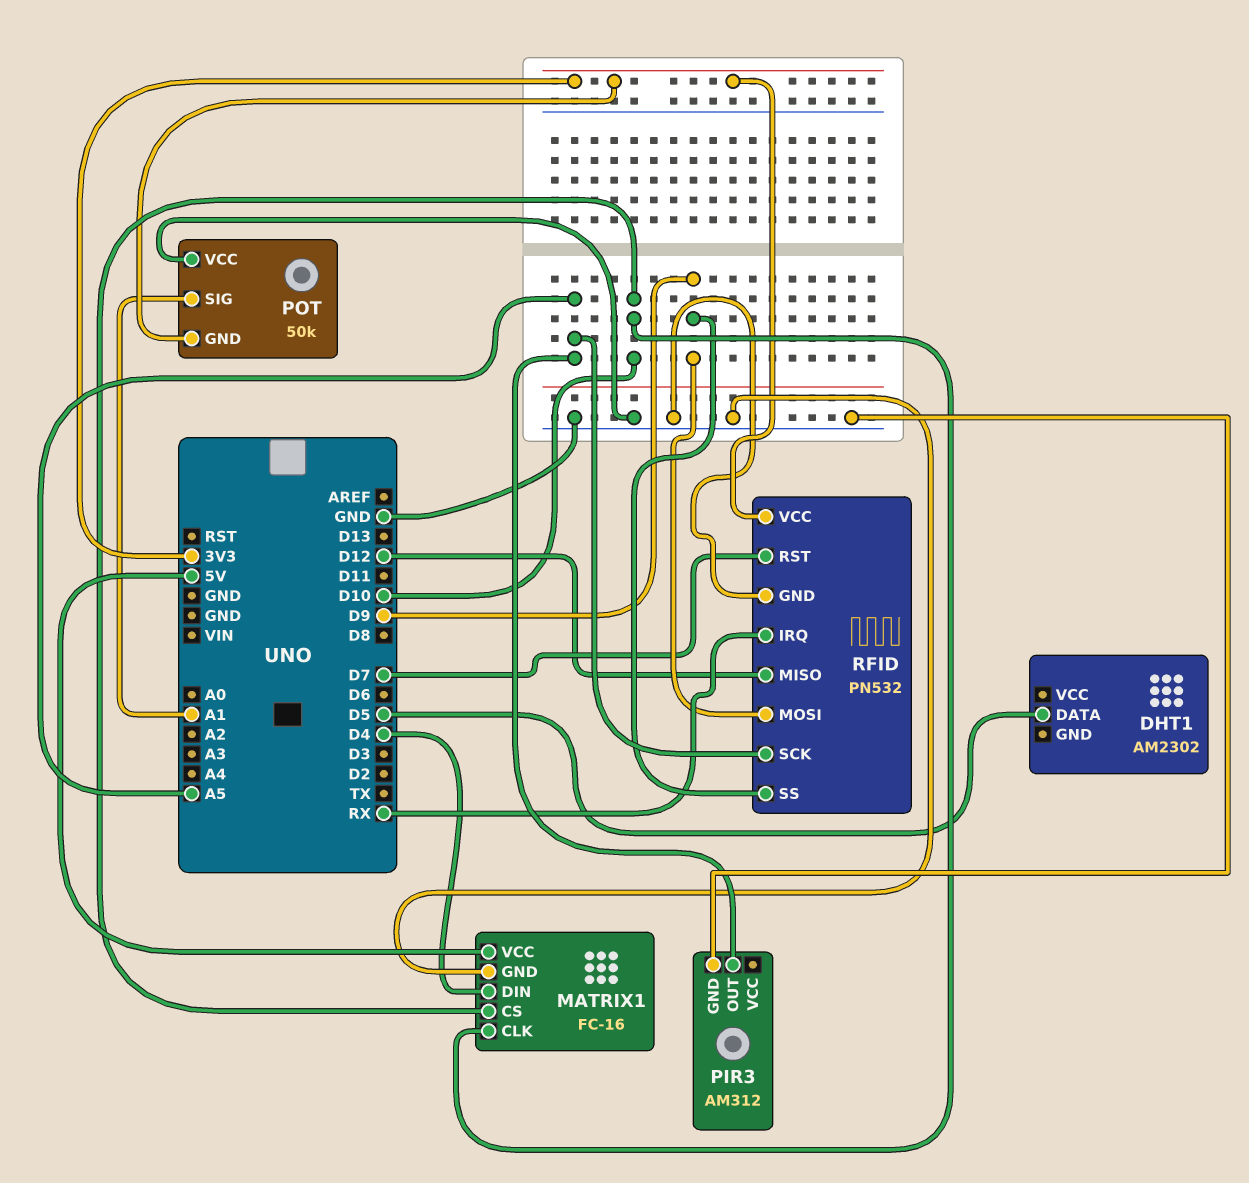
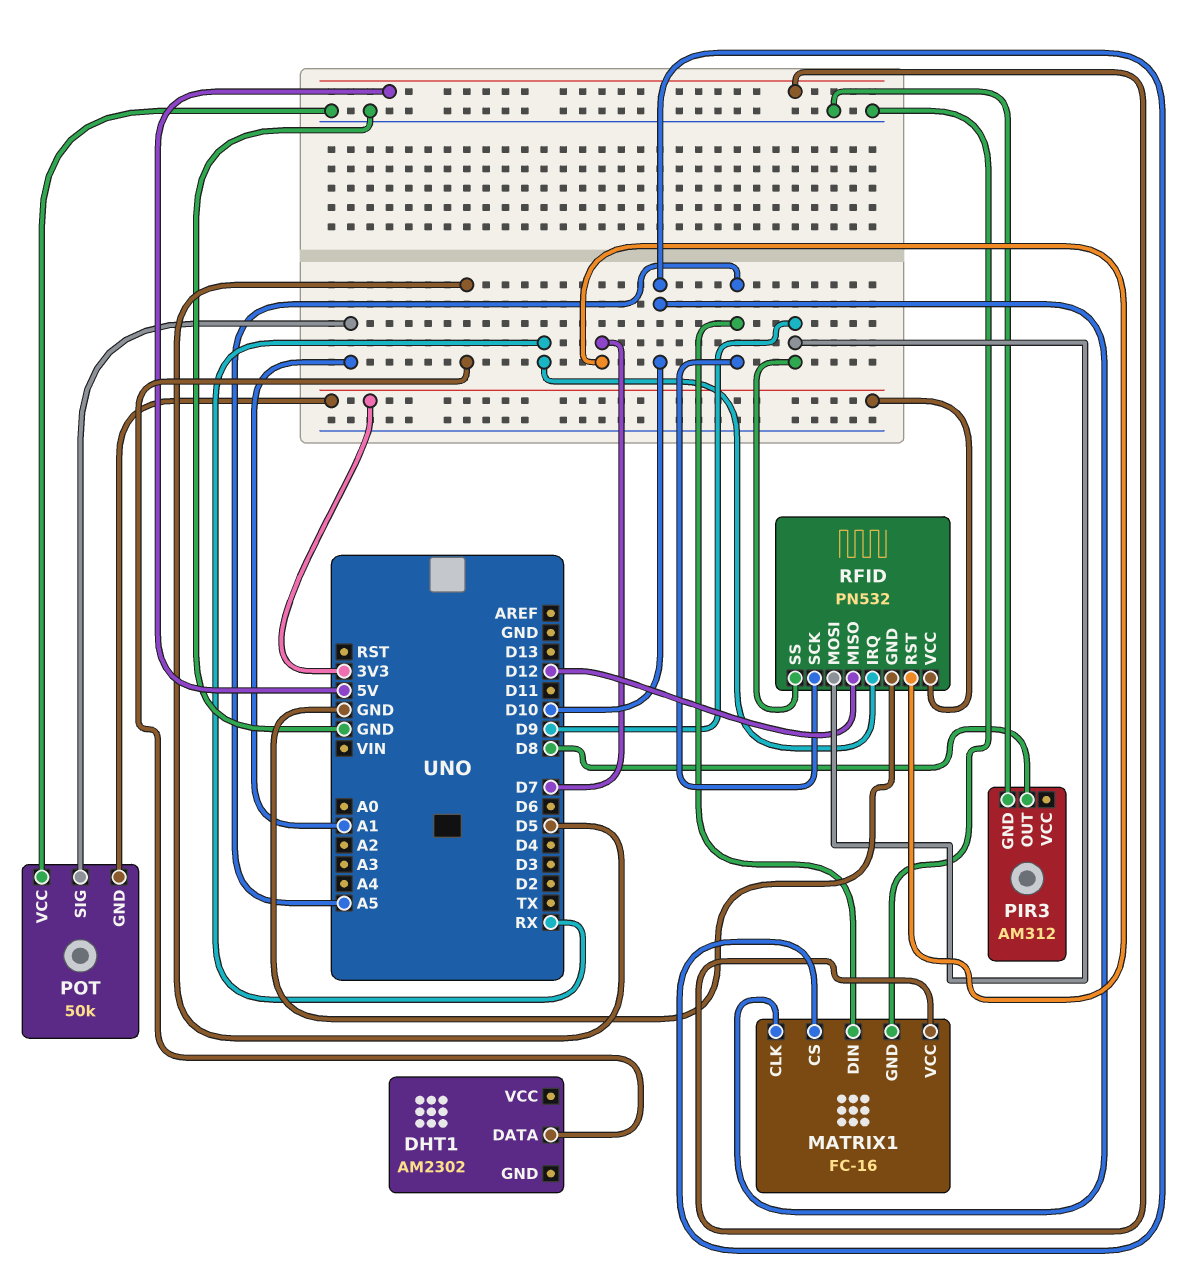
MATRIX1 pin DIN: D4 -> A5
PIR3 pin OUT: A5 -> D8

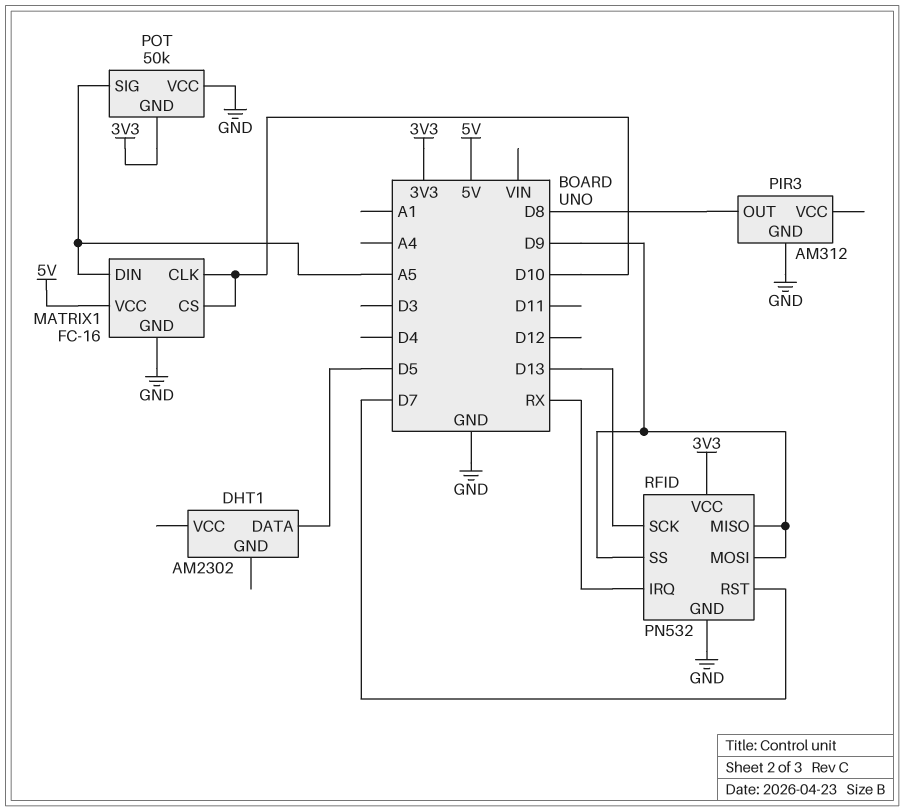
POT pin SIG: A1 -> A5
RFID pin MISO: D12 -> D9
RFID pin SCK: A5 -> D13

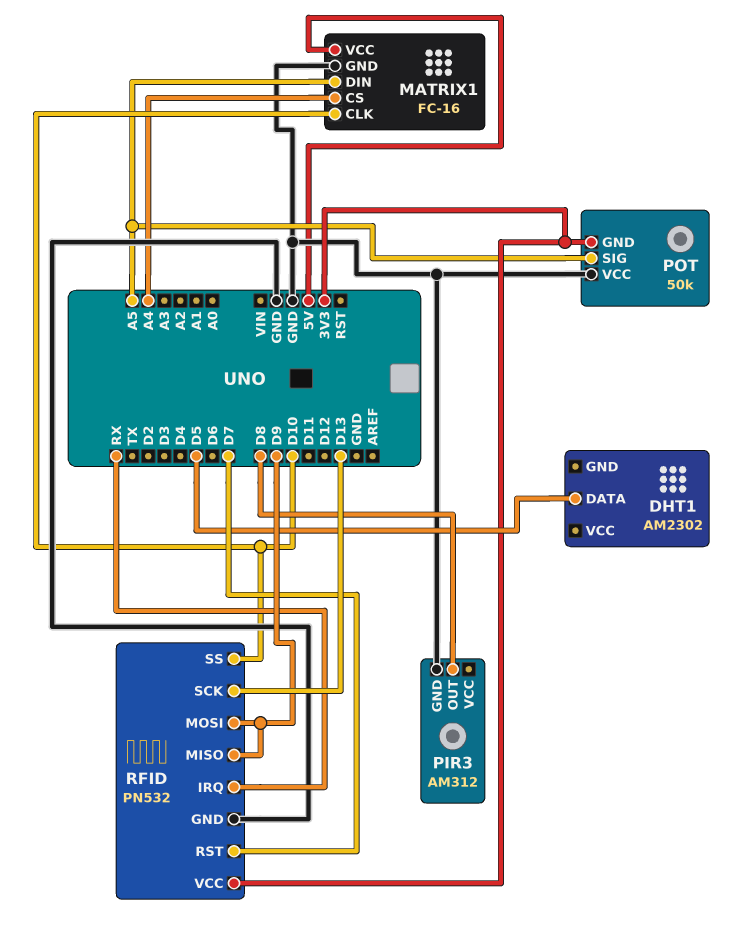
MATRIX1 pin CS: D10 -> A4
RFID pin SS: D9 -> D10

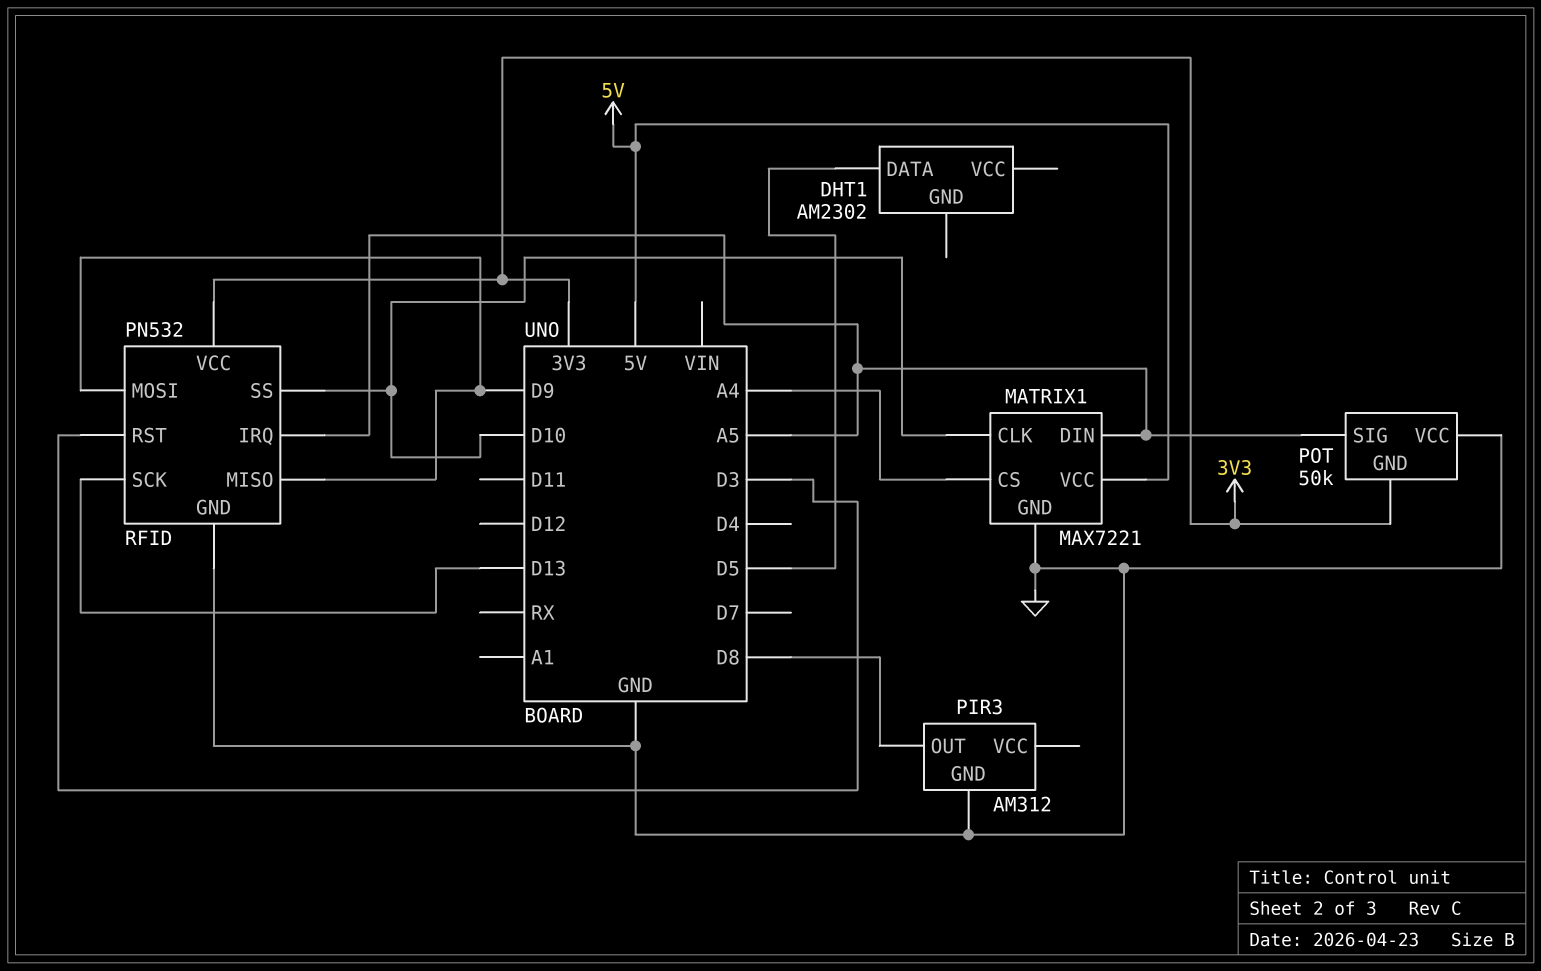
MATRIX1: FC-16 -> MAX7221
RFID pin IRQ: RX -> A5
RFID pin RST: D7 -> D3

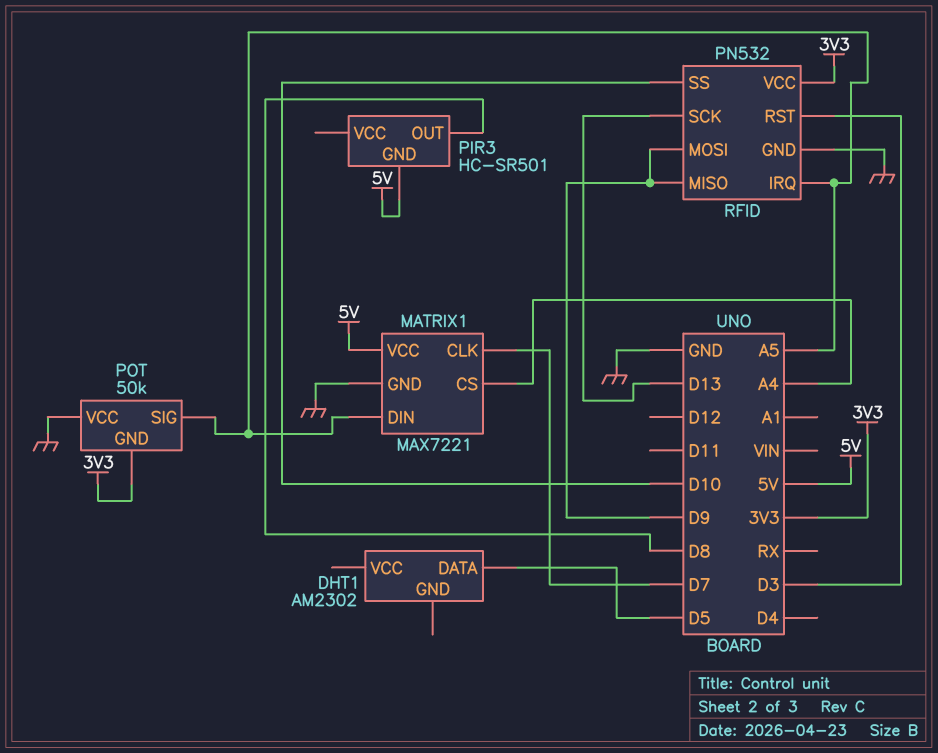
MATRIX1 pin CLK: D10 -> D7
PIR3: AM312 -> HC-SR501
PIR3 pin GND: GND -> 5V

